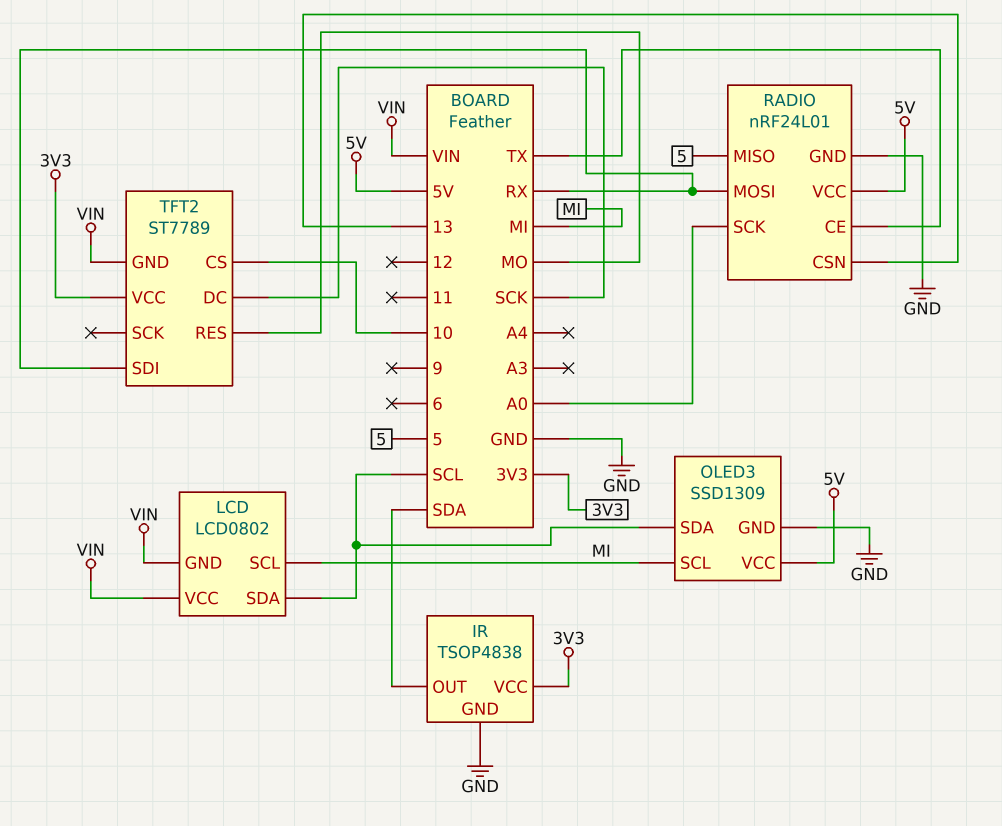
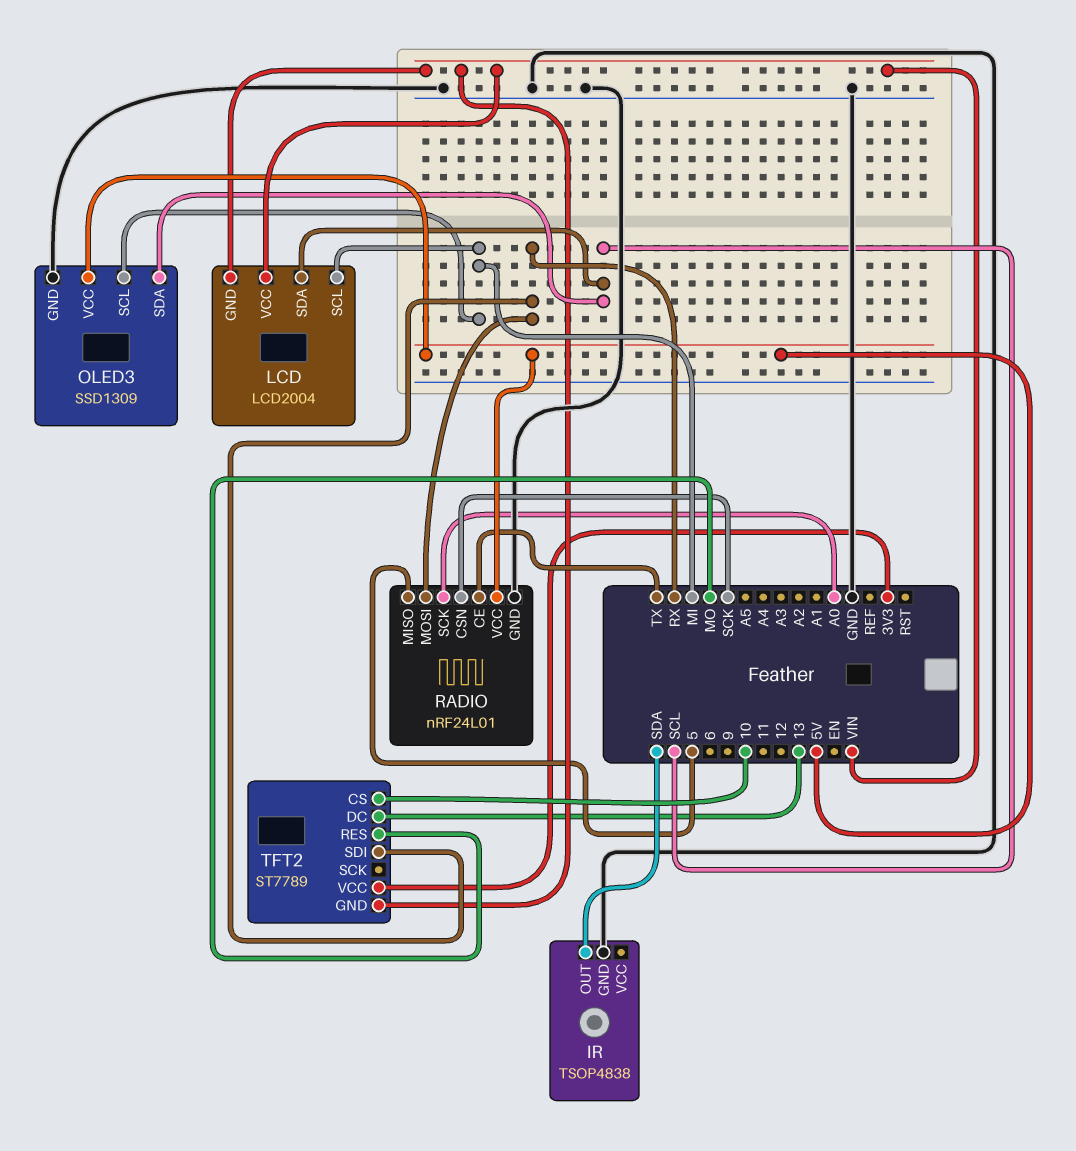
IR pin VCC: 3V3 -> none
LCD: LCD0802 -> LCD2004
RADIO pin CSN: 13 -> SCK
TFT2 pin DC: SCK -> 13

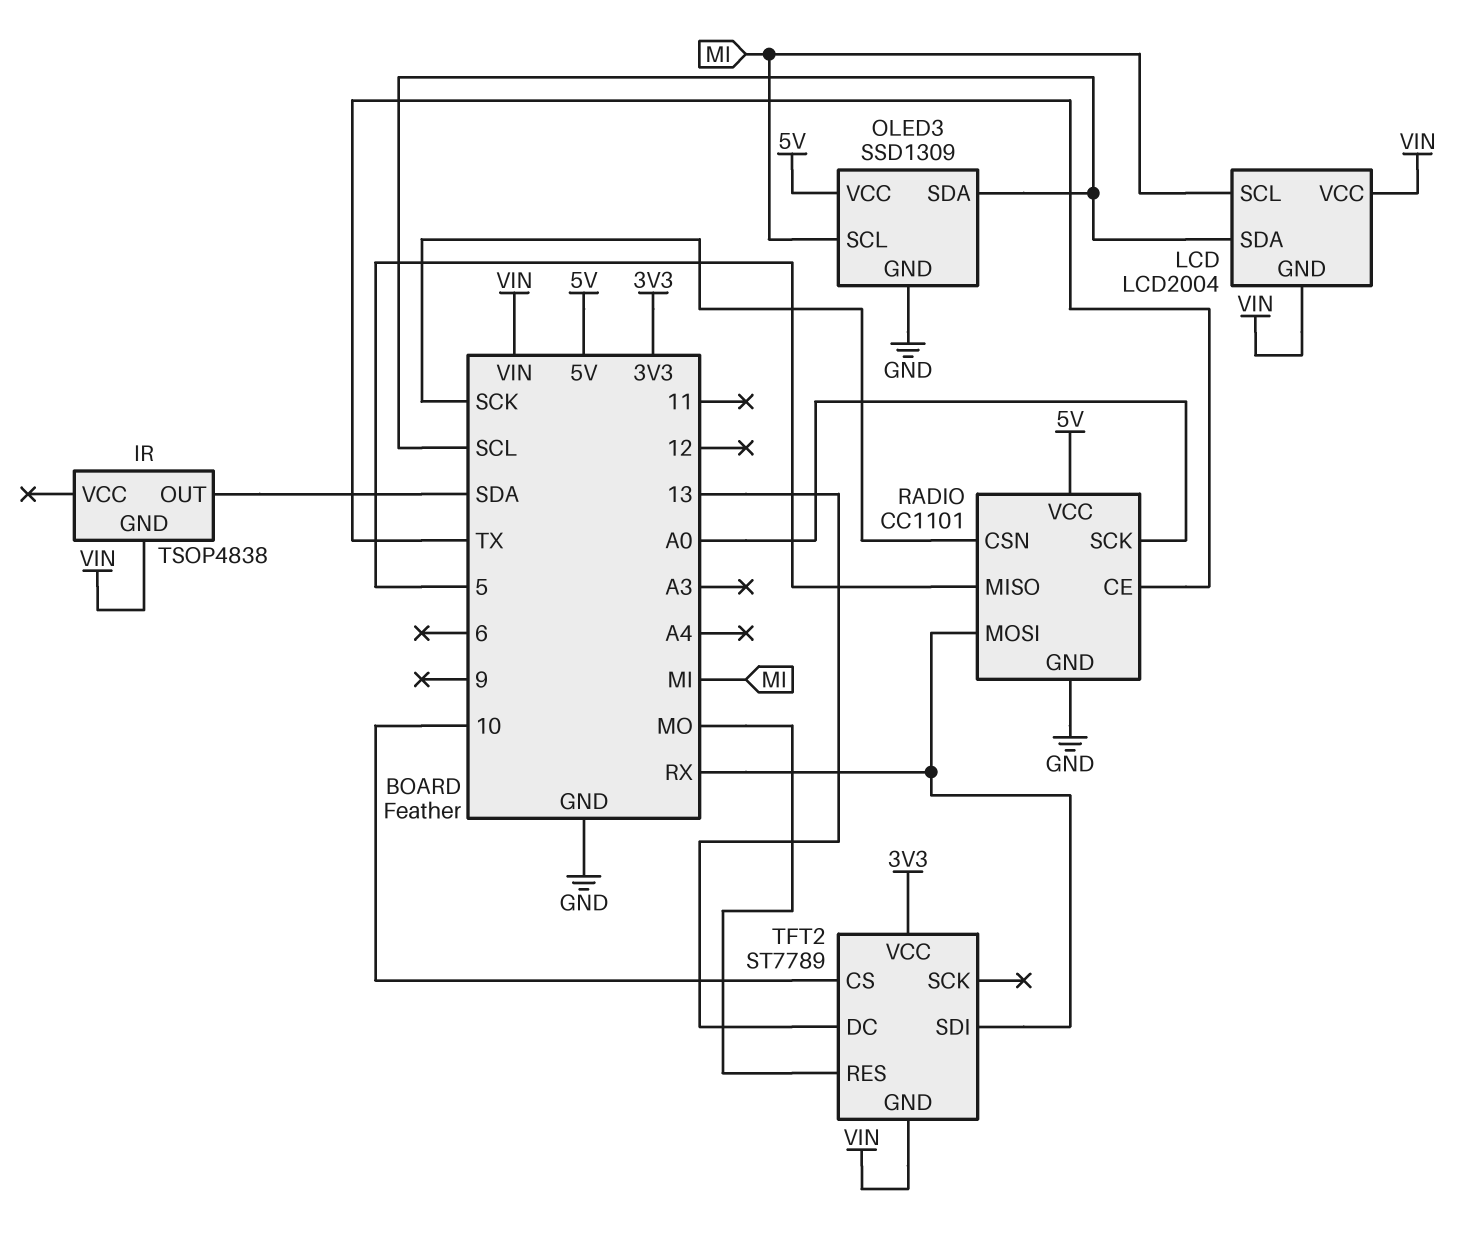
IR pin GND: GND -> VIN
RADIO: nRF24L01 -> CC1101

